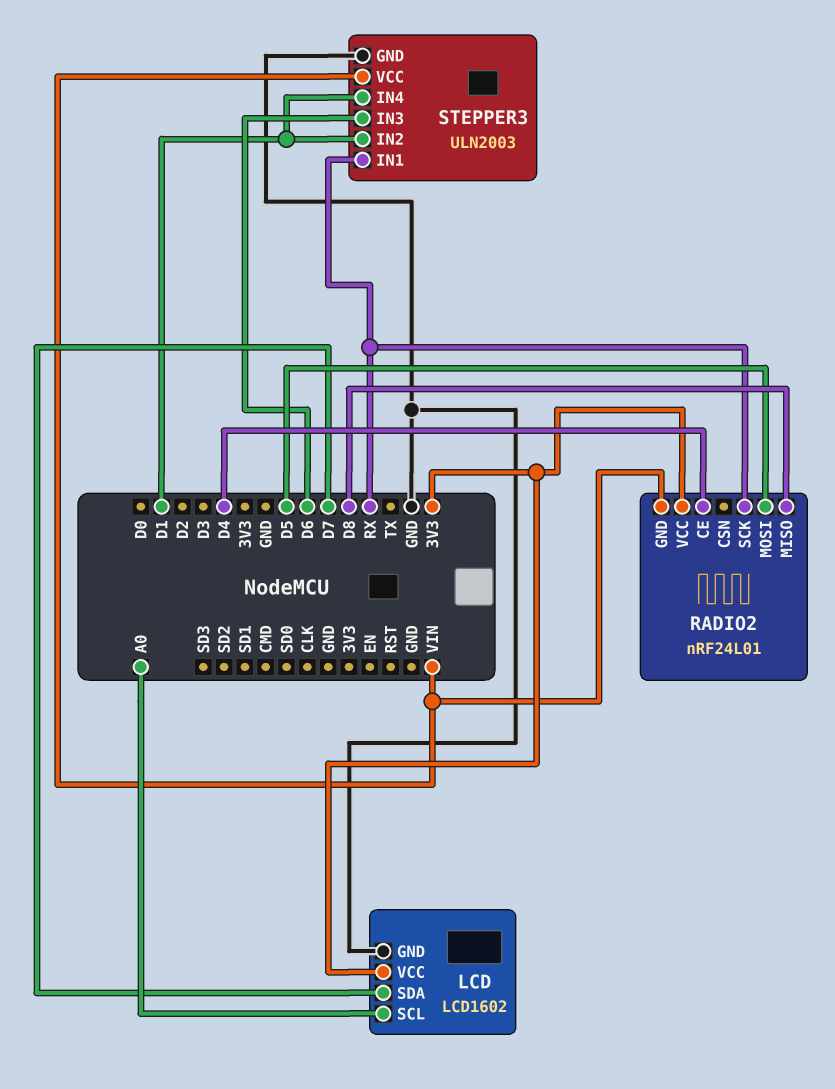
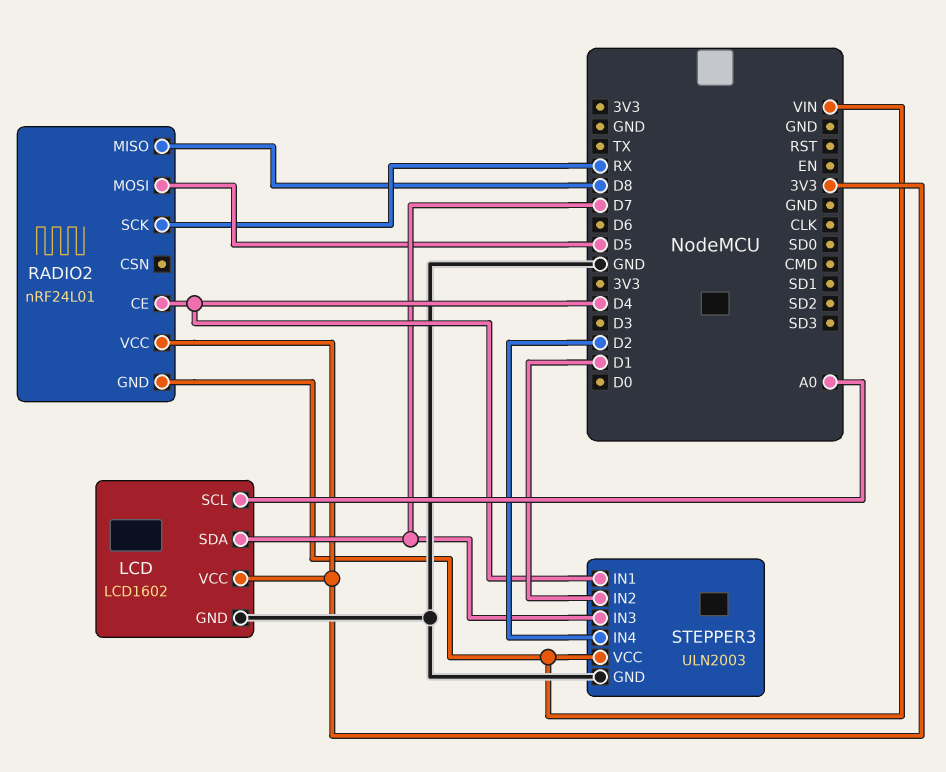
STEPPER3 pin IN1: RX -> D4
STEPPER3 pin IN3: D6 -> D7
STEPPER3 pin IN4: D1 -> D2

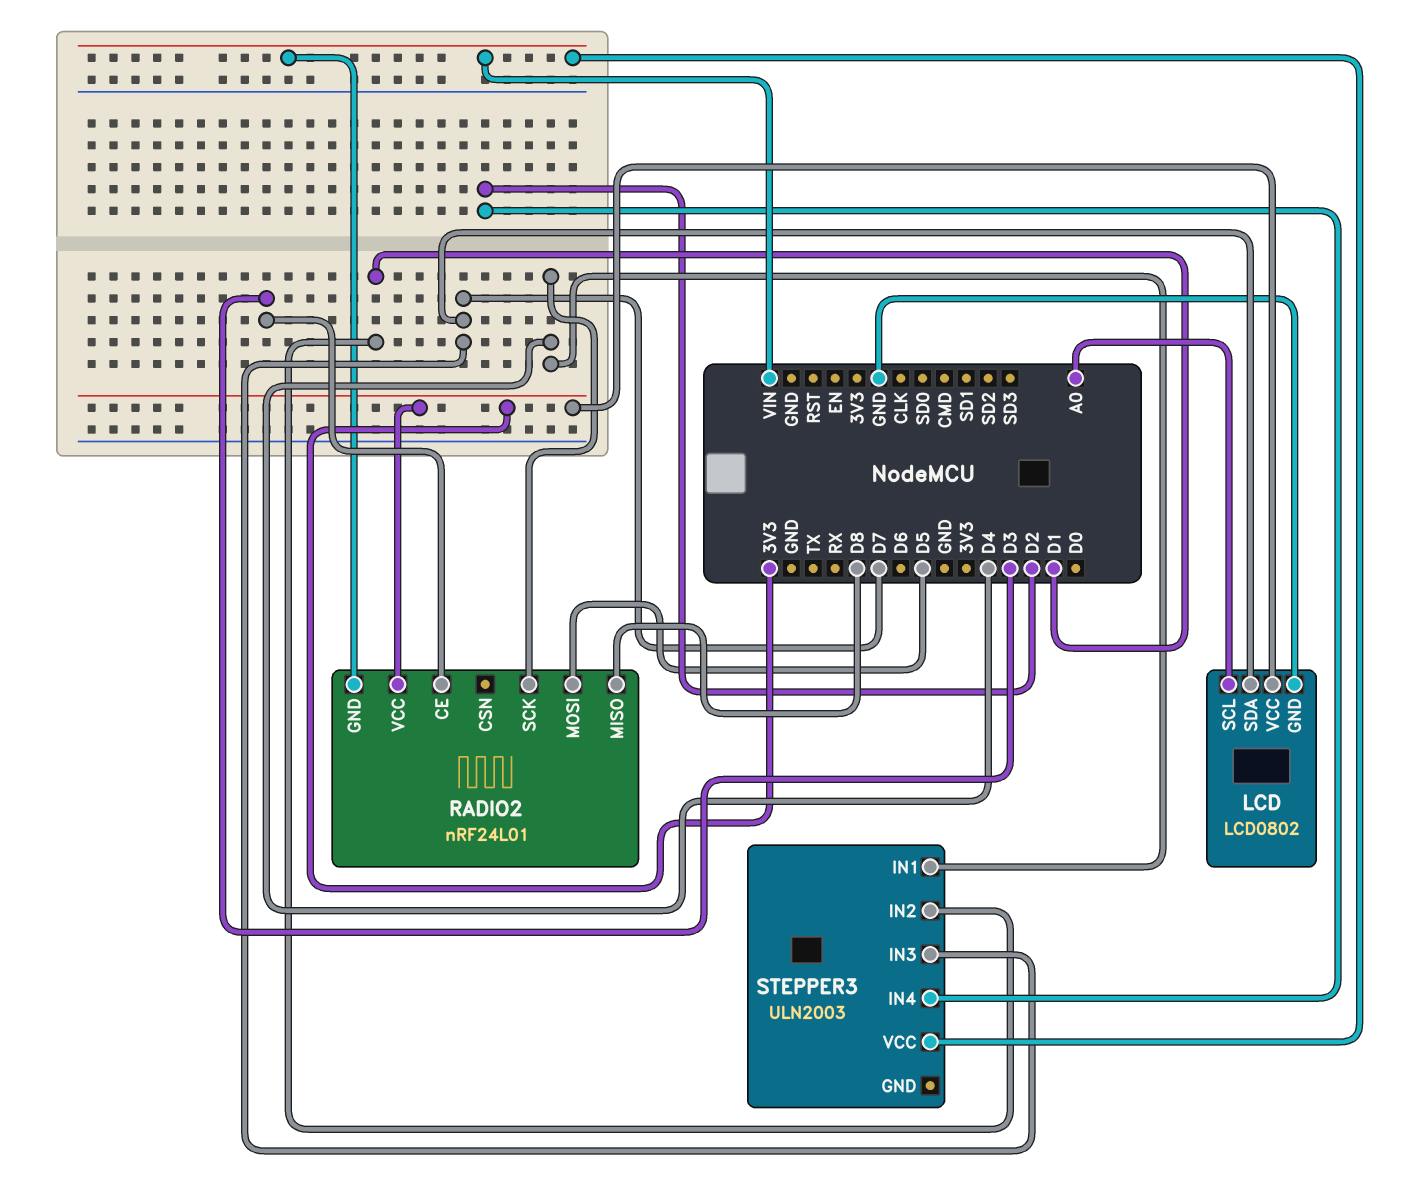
LCD: LCD1602 -> LCD0802
RADIO2 pin CE: D4 -> D3
RADIO2 pin SCK: RX -> D4
STEPPER3 pin GND: GND -> none

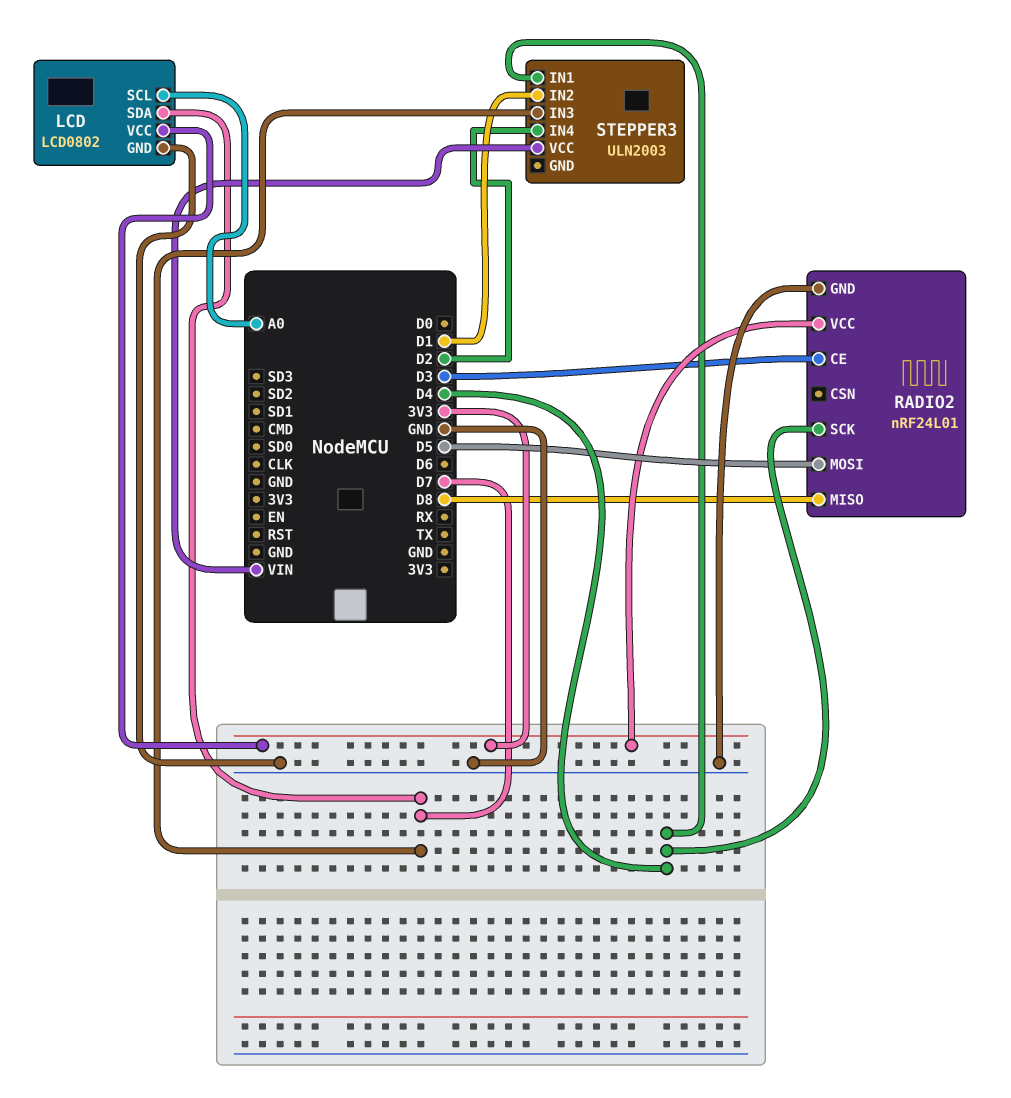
RADIO2 pin GND: VIN -> GND

